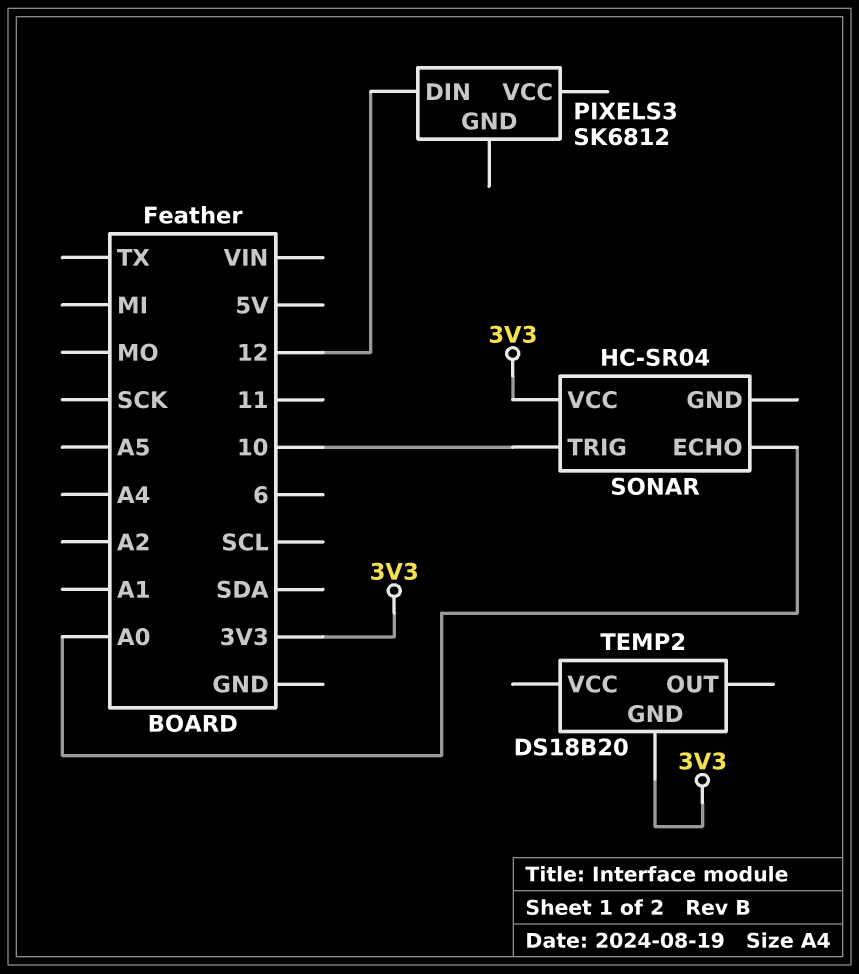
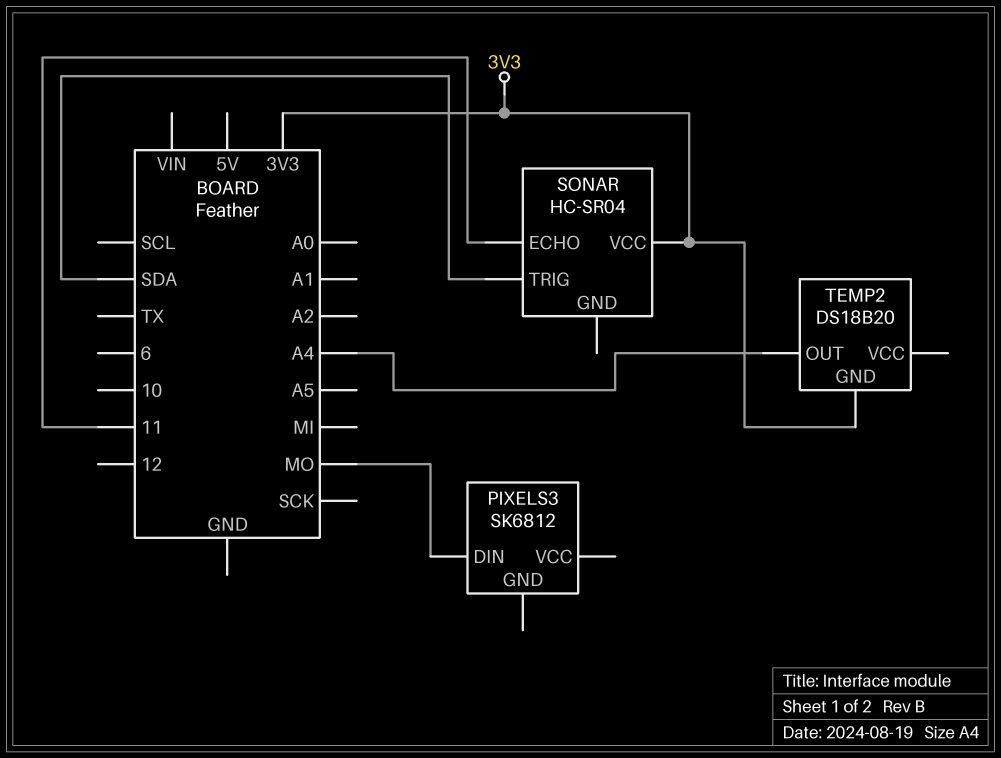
PIXELS3 pin DIN: 12 -> MO
SONAR pin ECHO: A0 -> 11
SONAR pin TRIG: 10 -> SDA
TEMP2 pin OUT: none -> A4

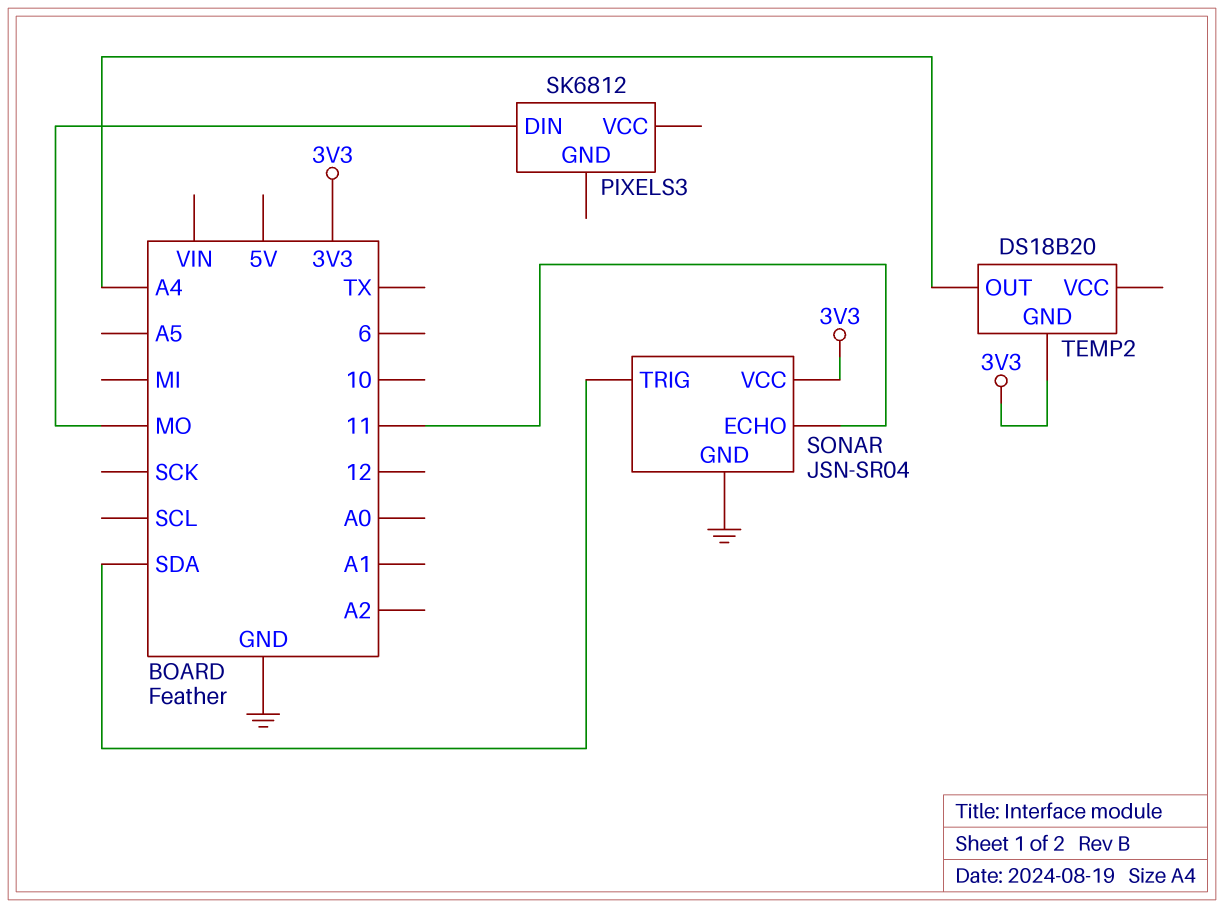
SONAR: HC-SR04 -> JSN-SR04
SONAR pin GND: none -> GND

